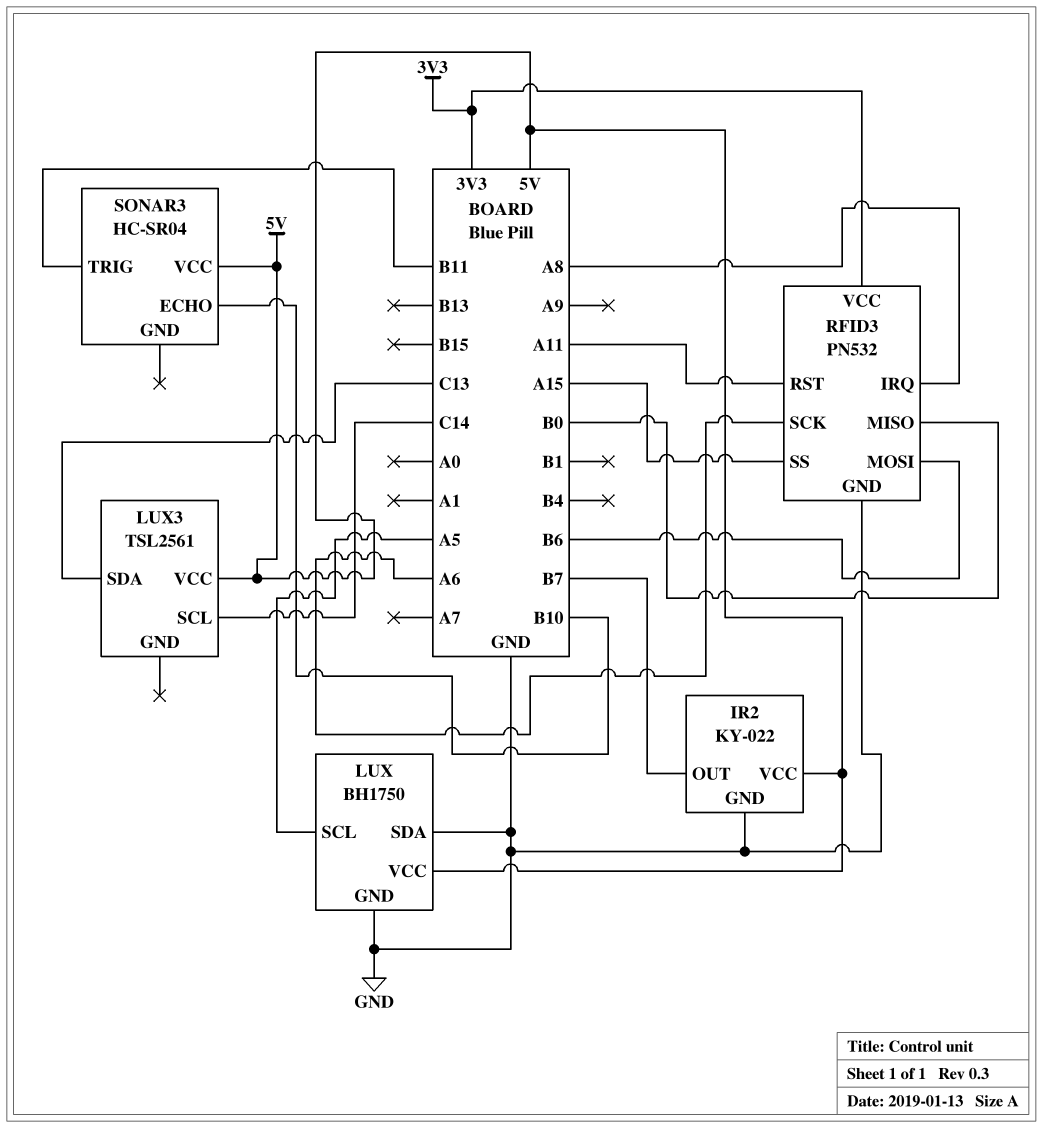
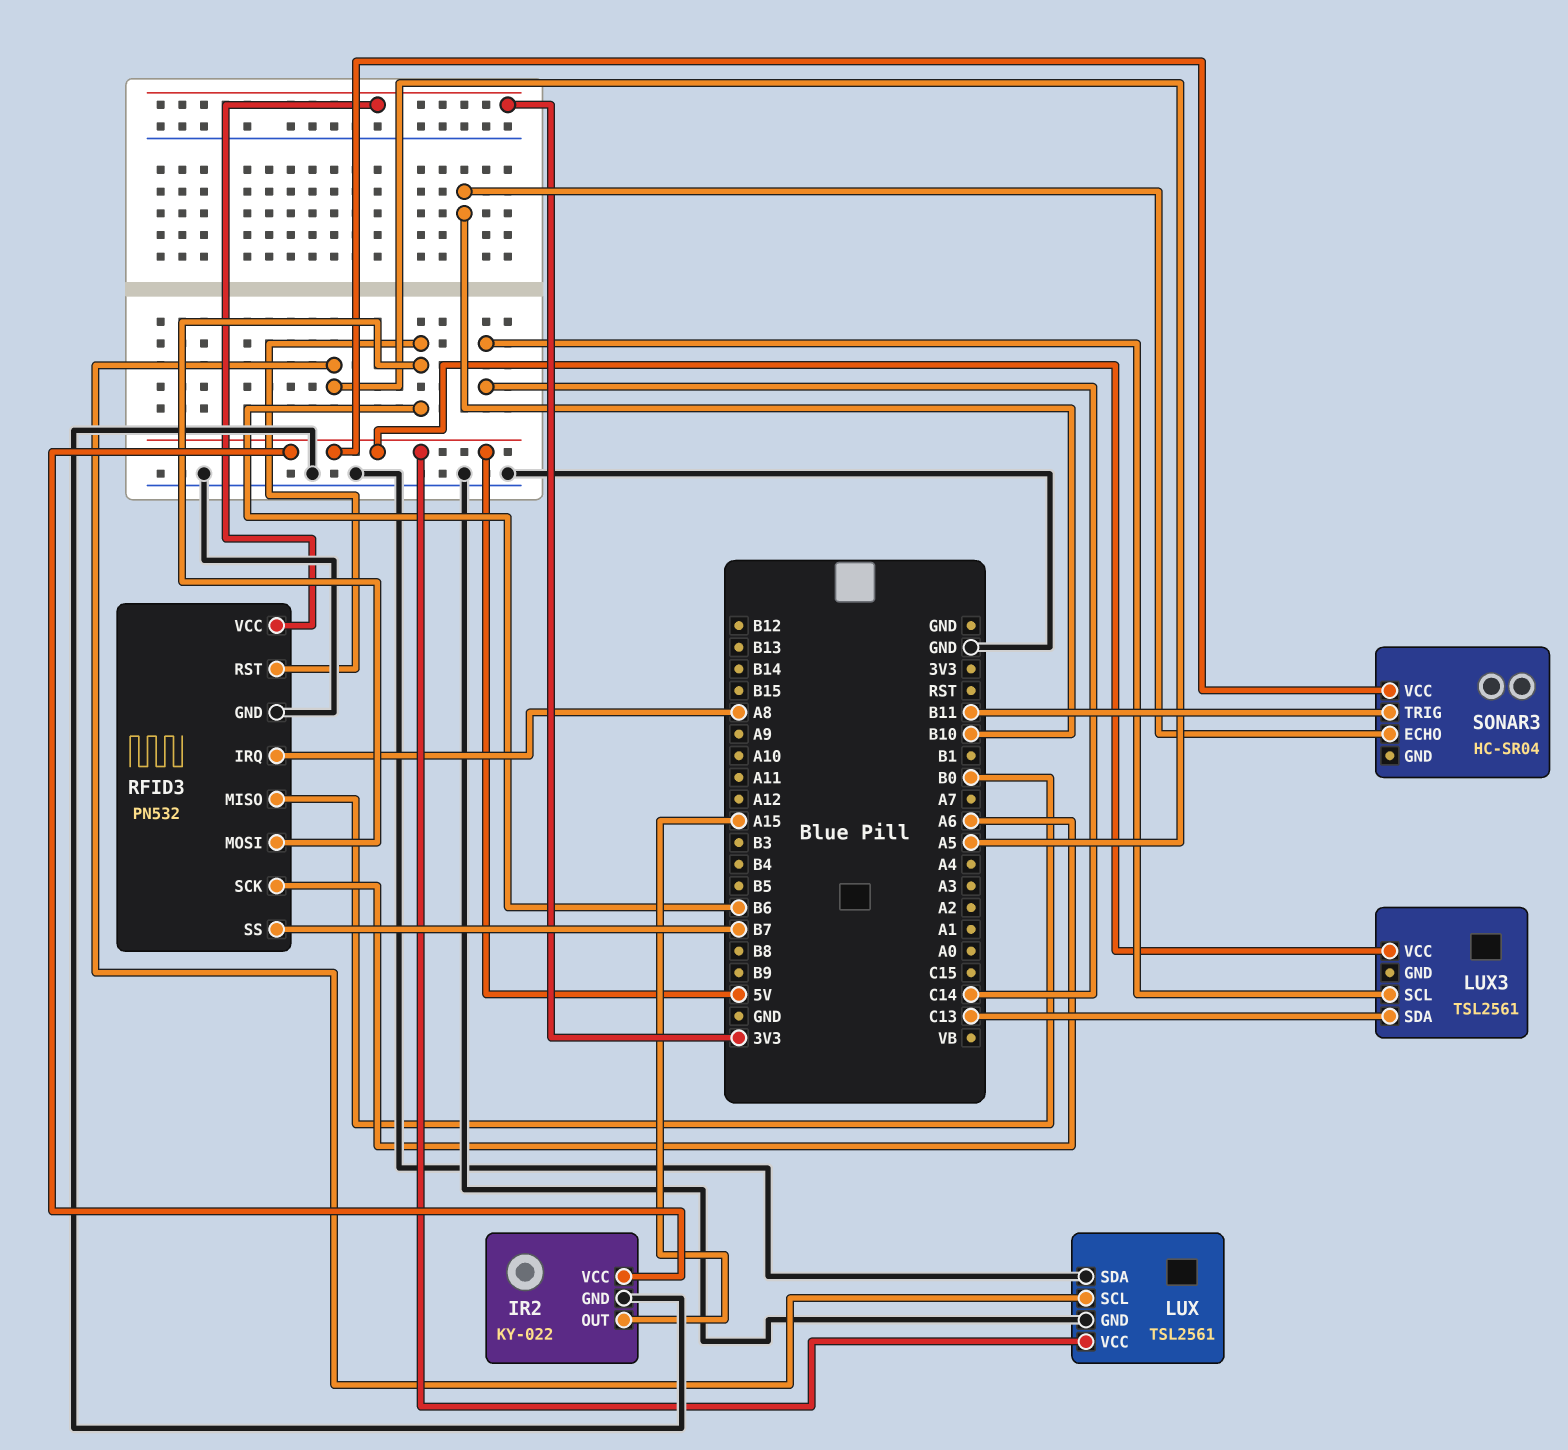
IR2 pin OUT: B7 -> A15
LUX: BH1750 -> TSL2561
RFID3 pin RST: A11 -> B6
RFID3 pin SS: A15 -> B7

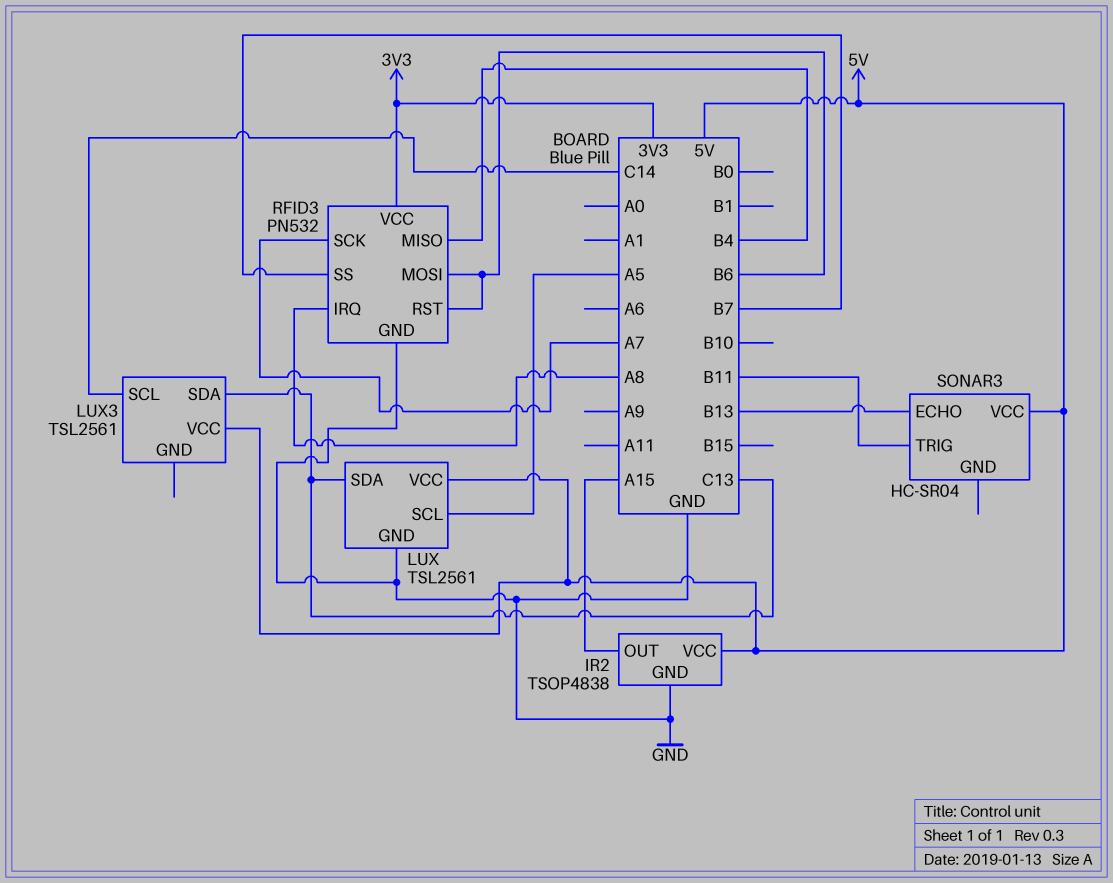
IR2: KY-022 -> TSOP4838
LUX pin SDA: GND -> C13
RFID3 pin MISO: B0 -> B4
RFID3 pin SCK: A6 -> A7
SONAR3 pin ECHO: B10 -> B13

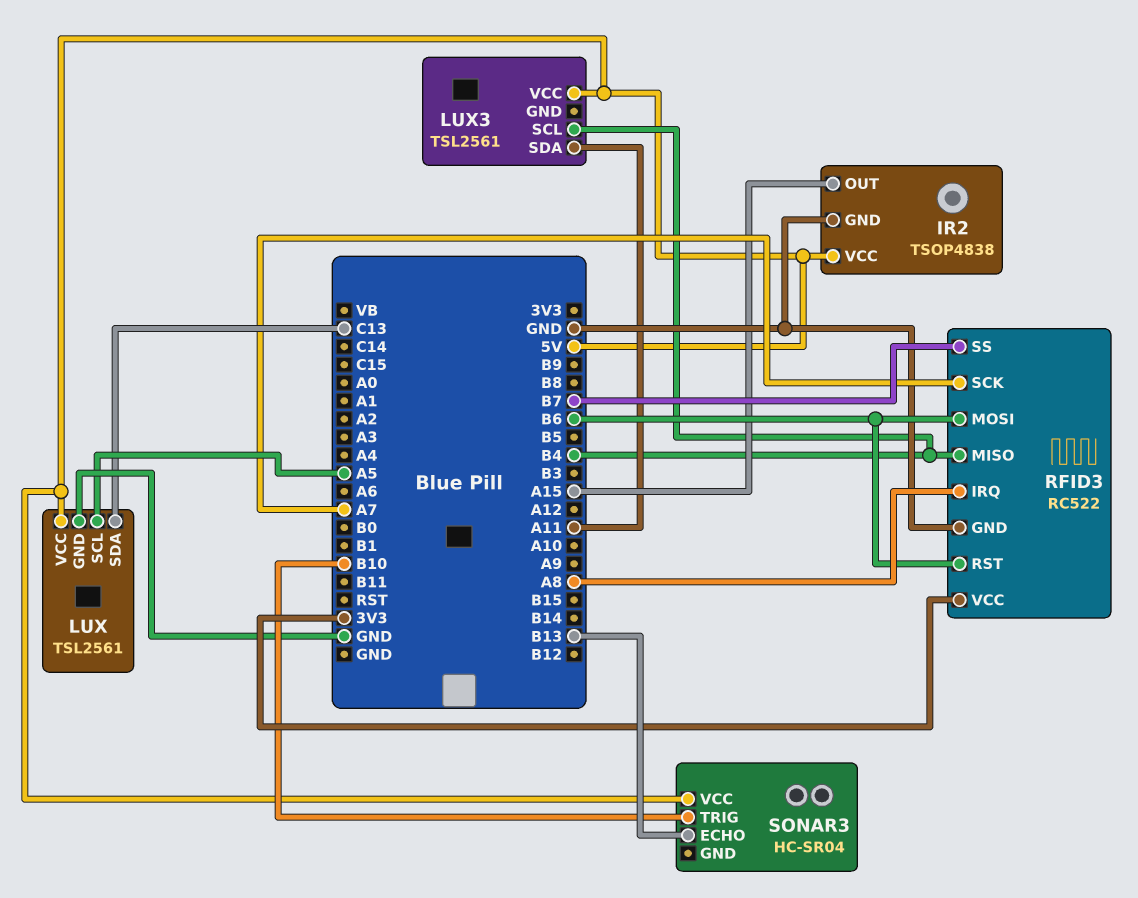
LUX3 pin SCL: C14 -> B4
LUX3 pin SDA: C13 -> A11
RFID3: PN532 -> RC522
SONAR3 pin TRIG: B11 -> B10

